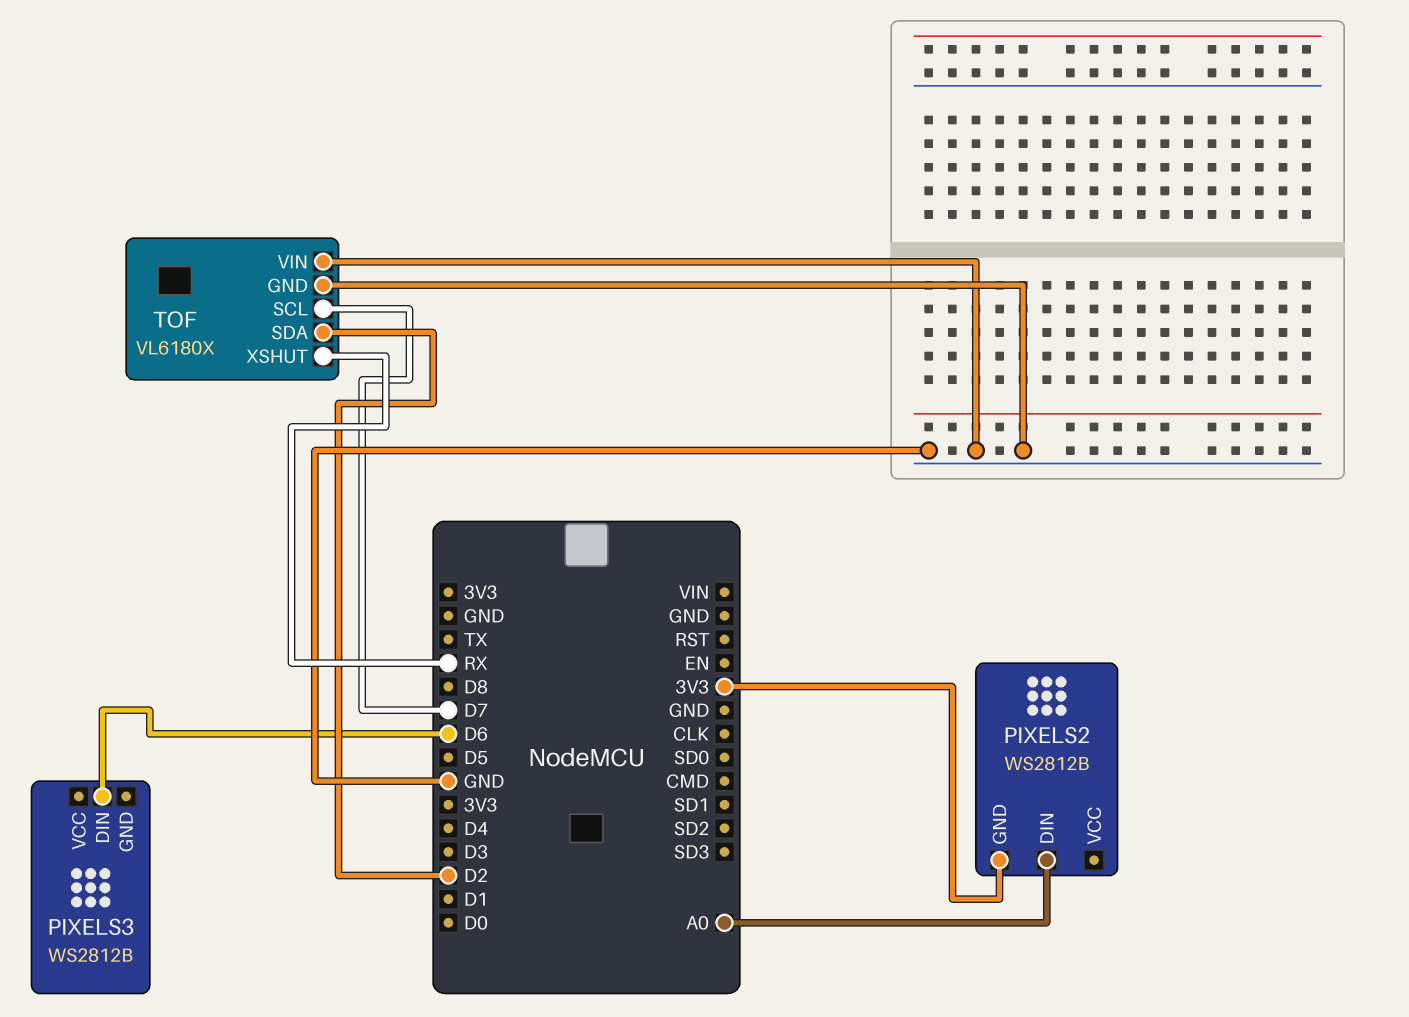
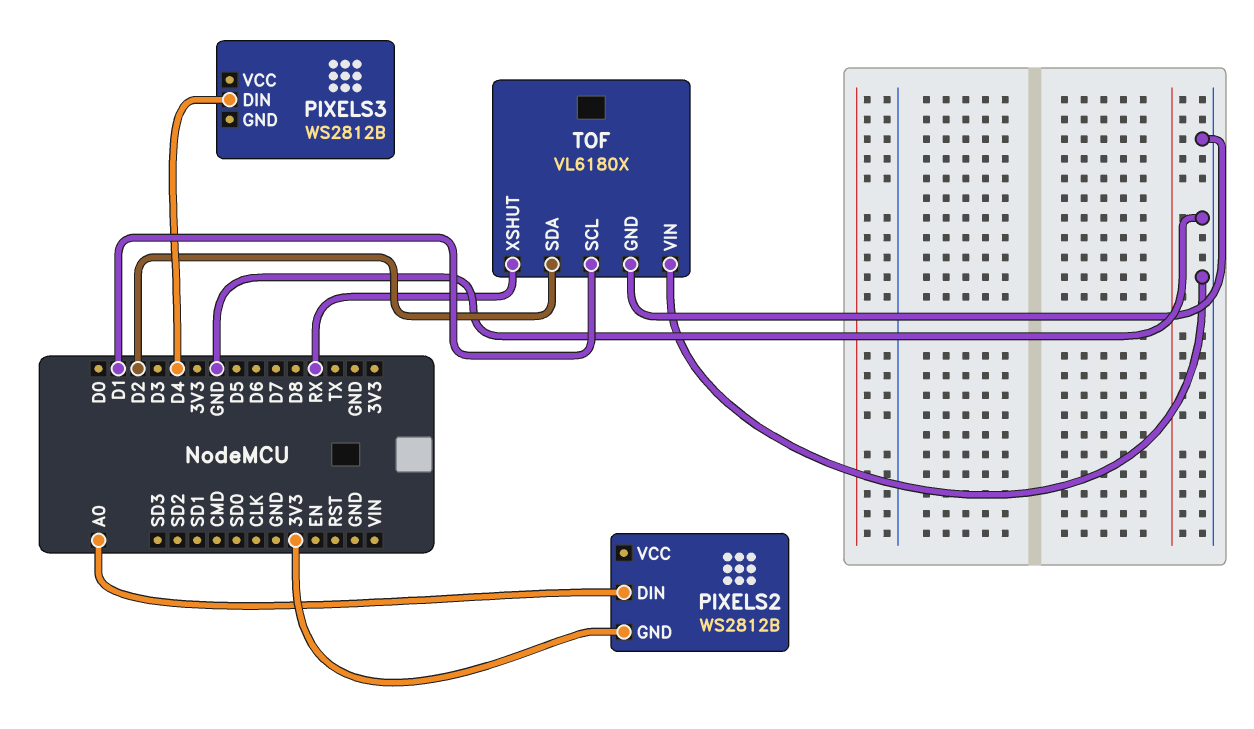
PIXELS3 pin DIN: D6 -> D4
TOF pin SCL: D7 -> D1

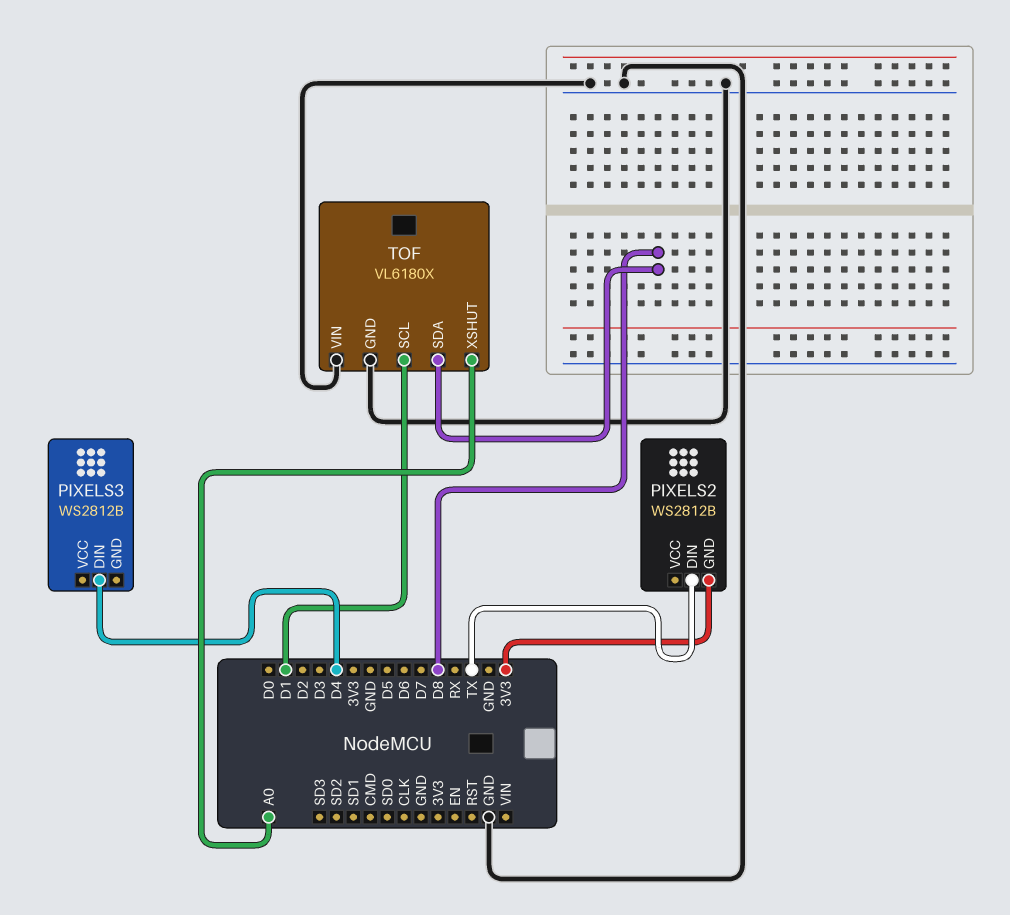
PIXELS2 pin DIN: A0 -> TX
TOF pin SDA: D2 -> D8
TOF pin XSHUT: RX -> A0

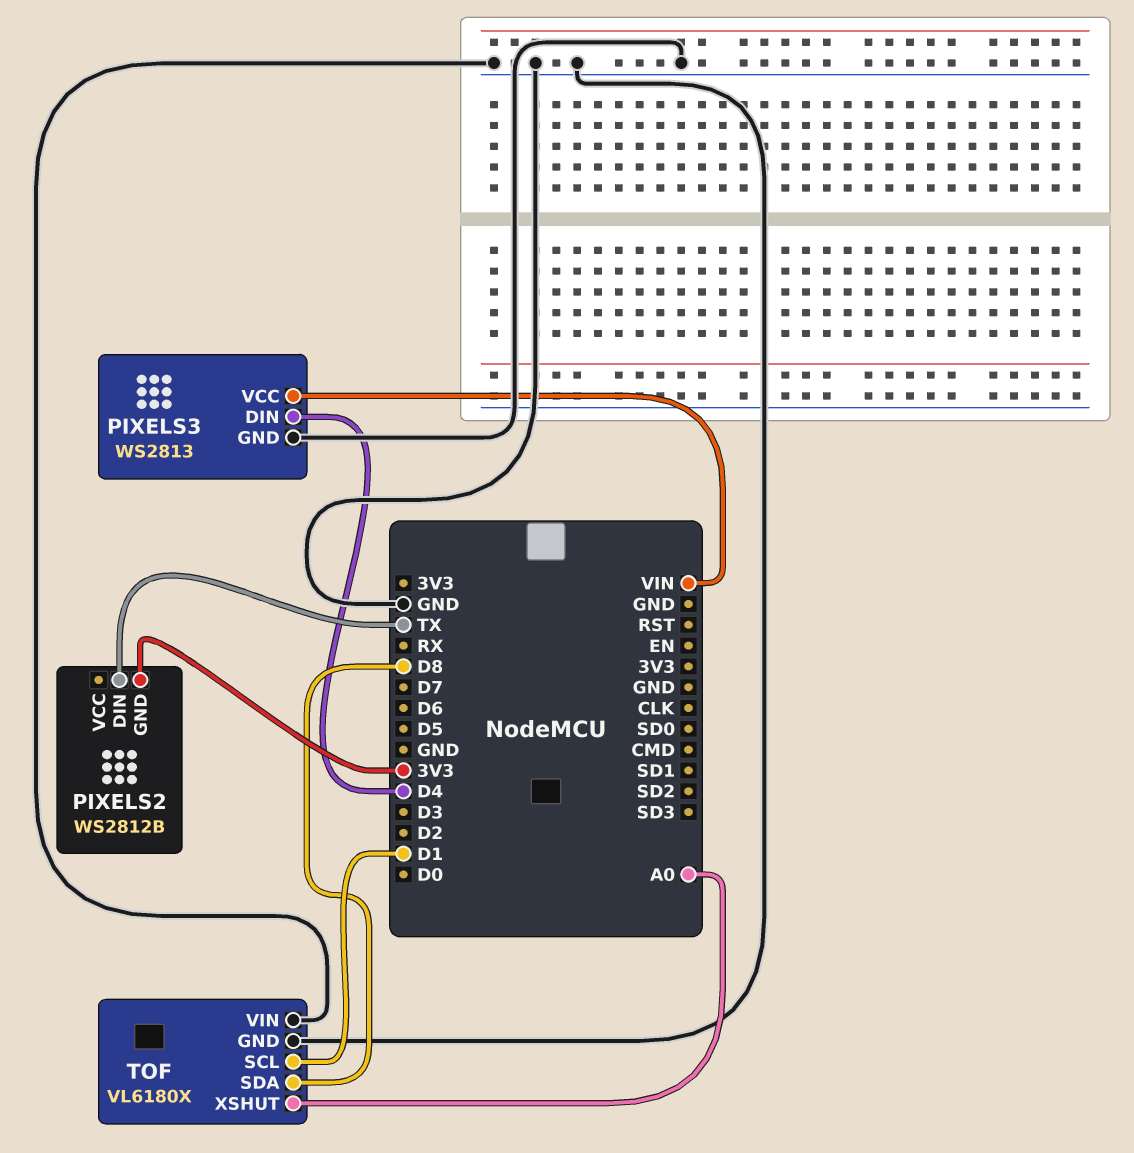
PIXELS3: WS2812B -> WS2813
PIXELS3 pin GND: none -> GND
PIXELS3 pin VCC: none -> VIN

